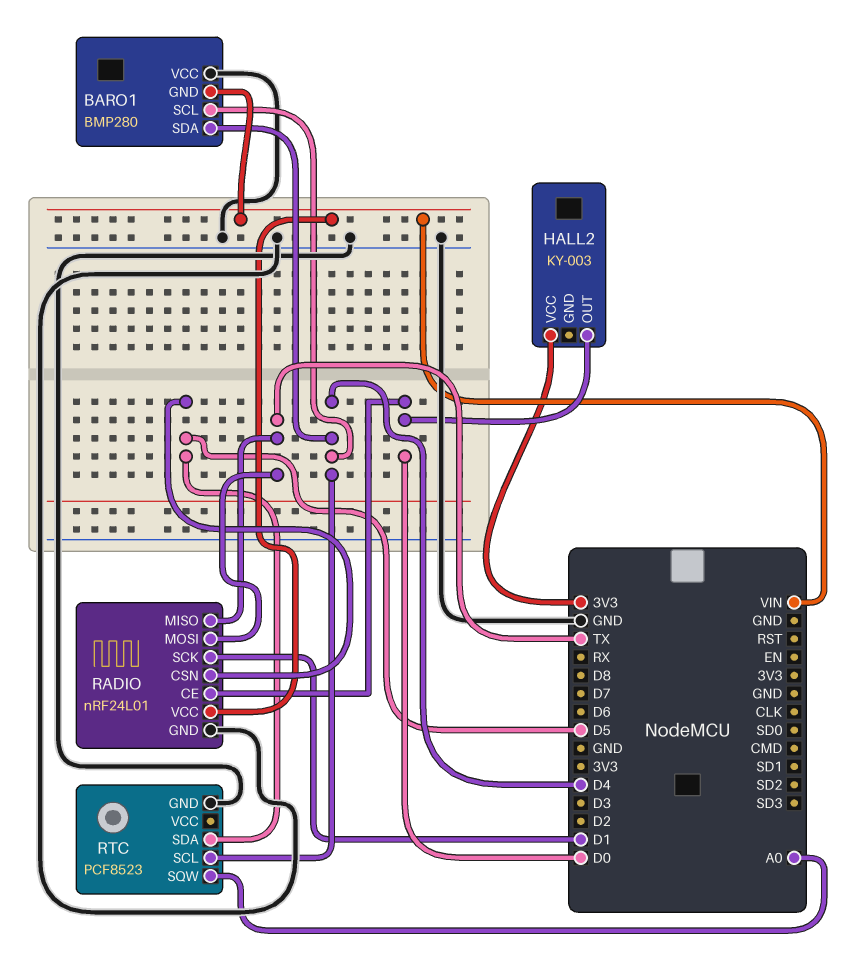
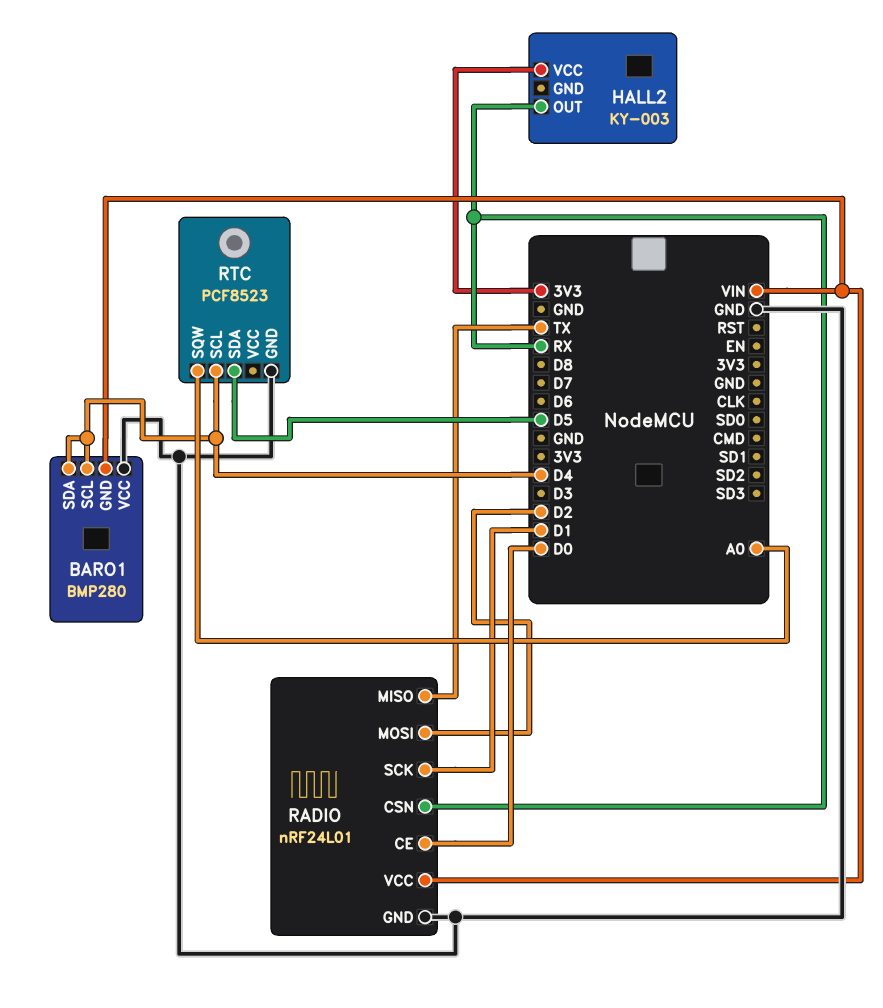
HALL2 pin OUT: D0 -> RX
RADIO pin CSN: D5 -> RX
RADIO pin MOSI: TX -> D2

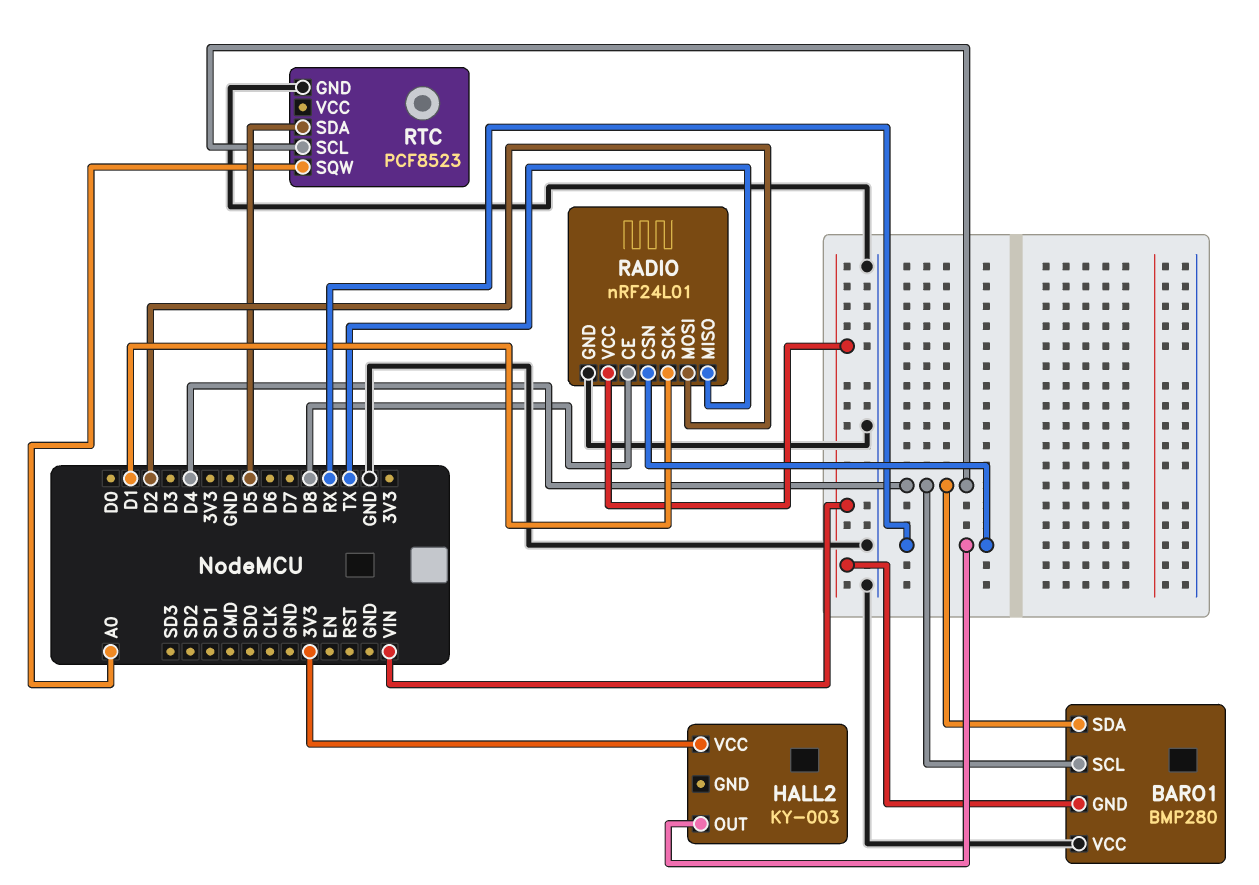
RADIO pin CE: D0 -> D8

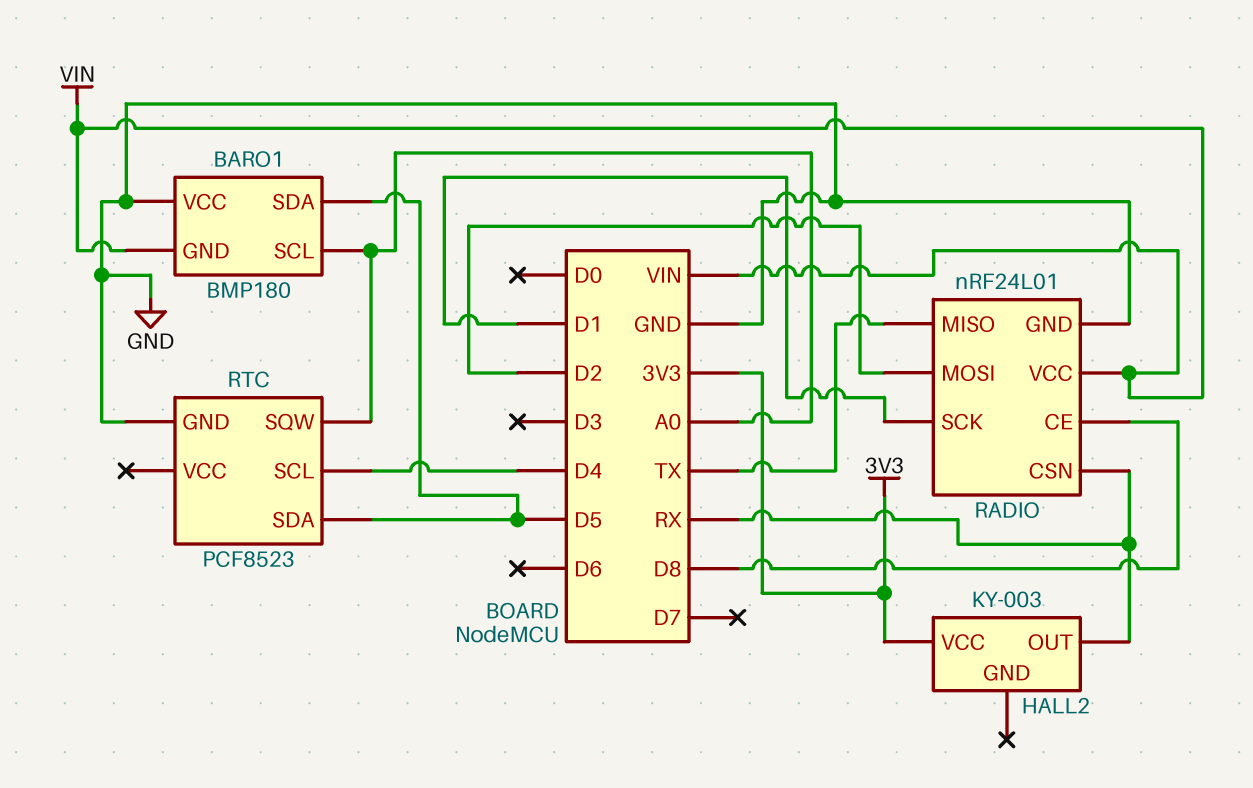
BARO1: BMP280 -> BMP180
BARO1 pin SCL: D4 -> A0
BARO1 pin SDA: D4 -> D5

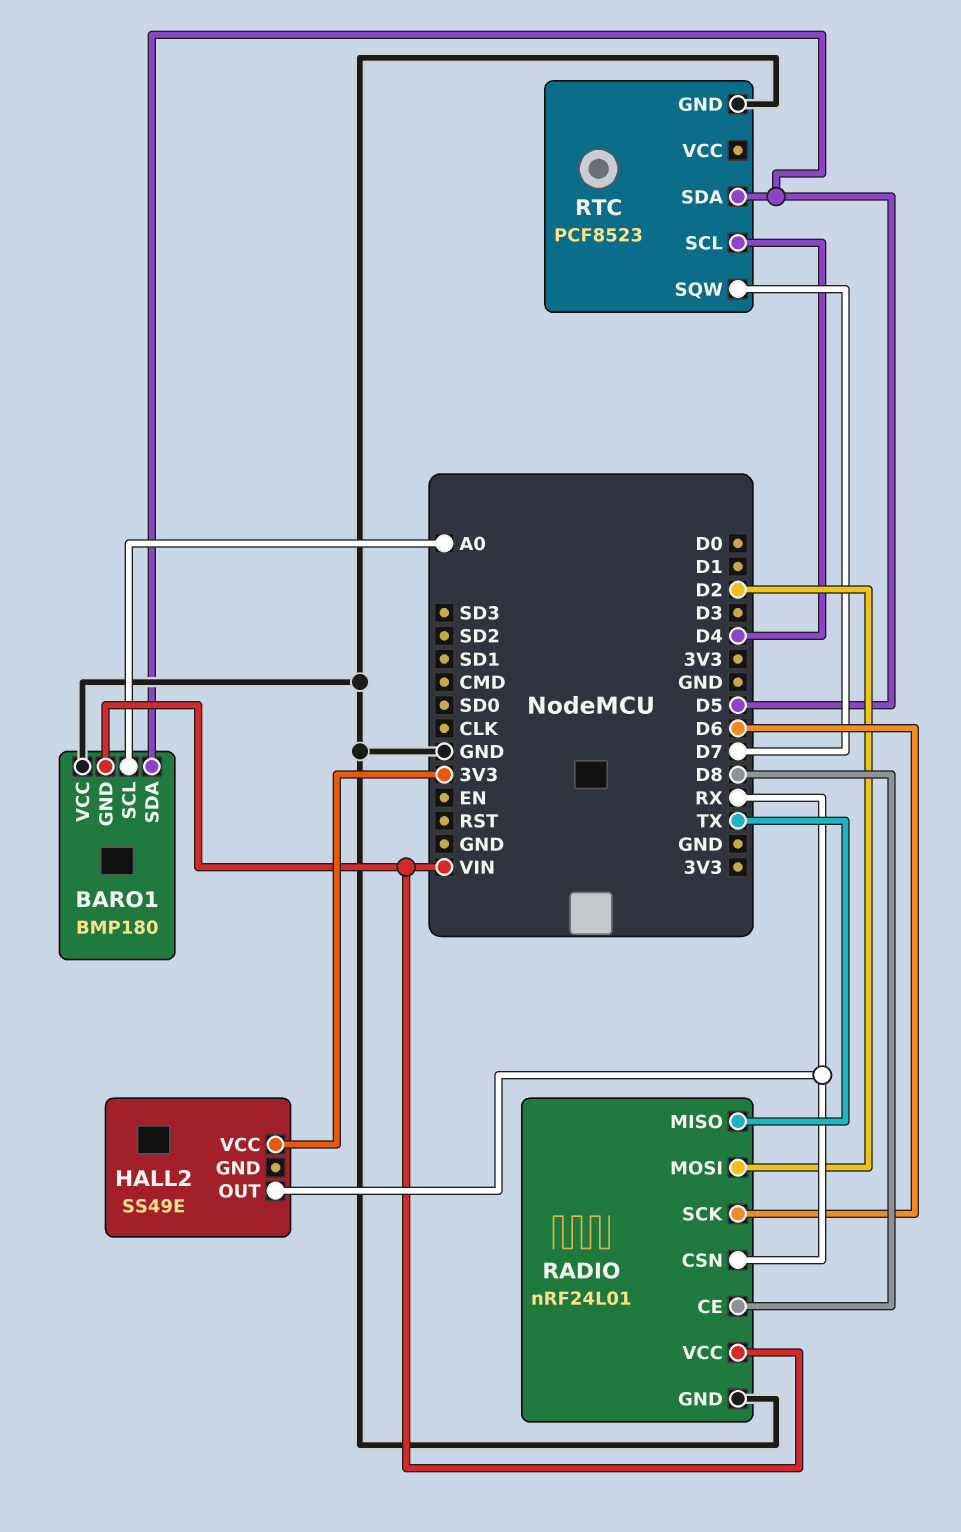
HALL2: KY-003 -> SS49E
RADIO pin SCK: D1 -> D6
RTC pin SQW: A0 -> D7

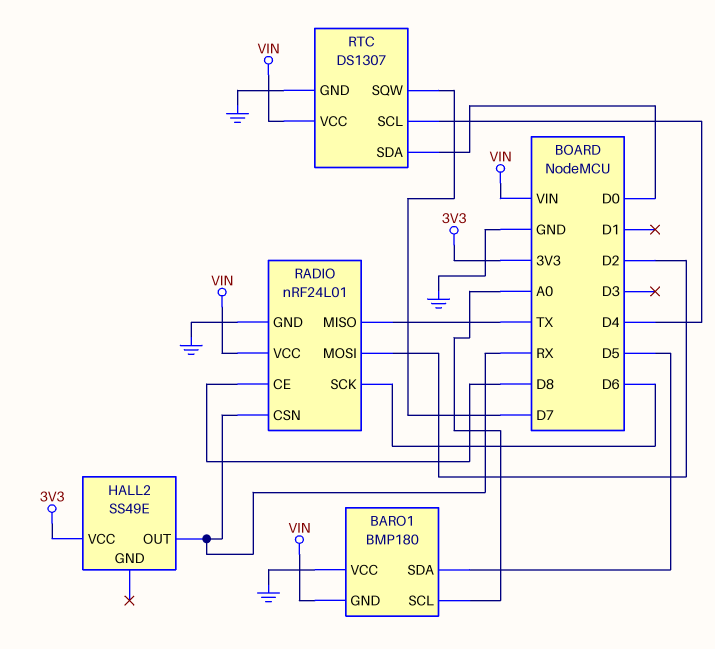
RTC: PCF8523 -> DS1307
RTC pin SDA: D5 -> D0
RTC pin VCC: none -> VIN

